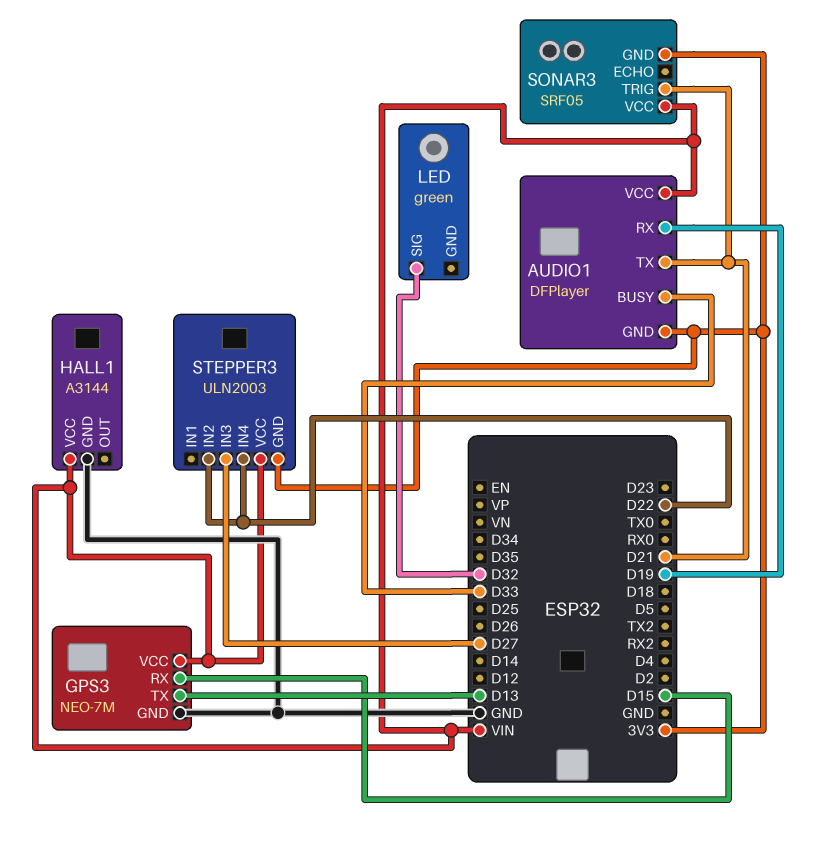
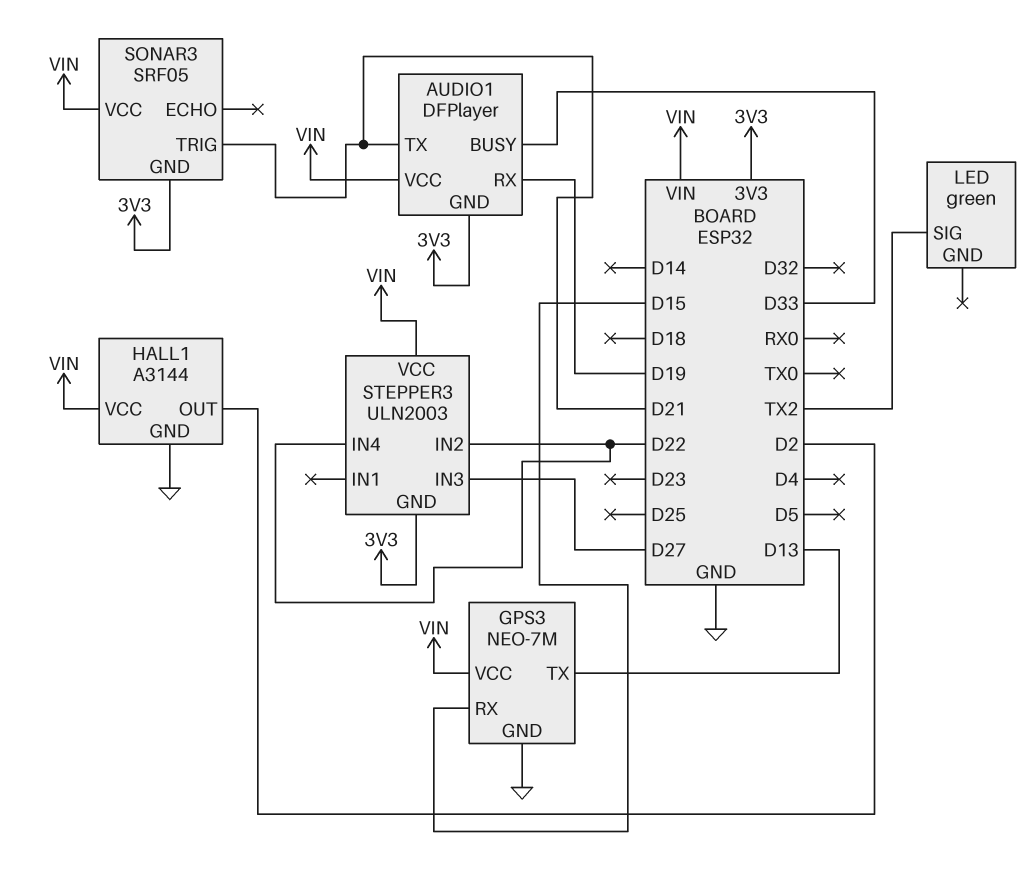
HALL1 pin OUT: none -> D2
LED pin SIG: D32 -> TX2

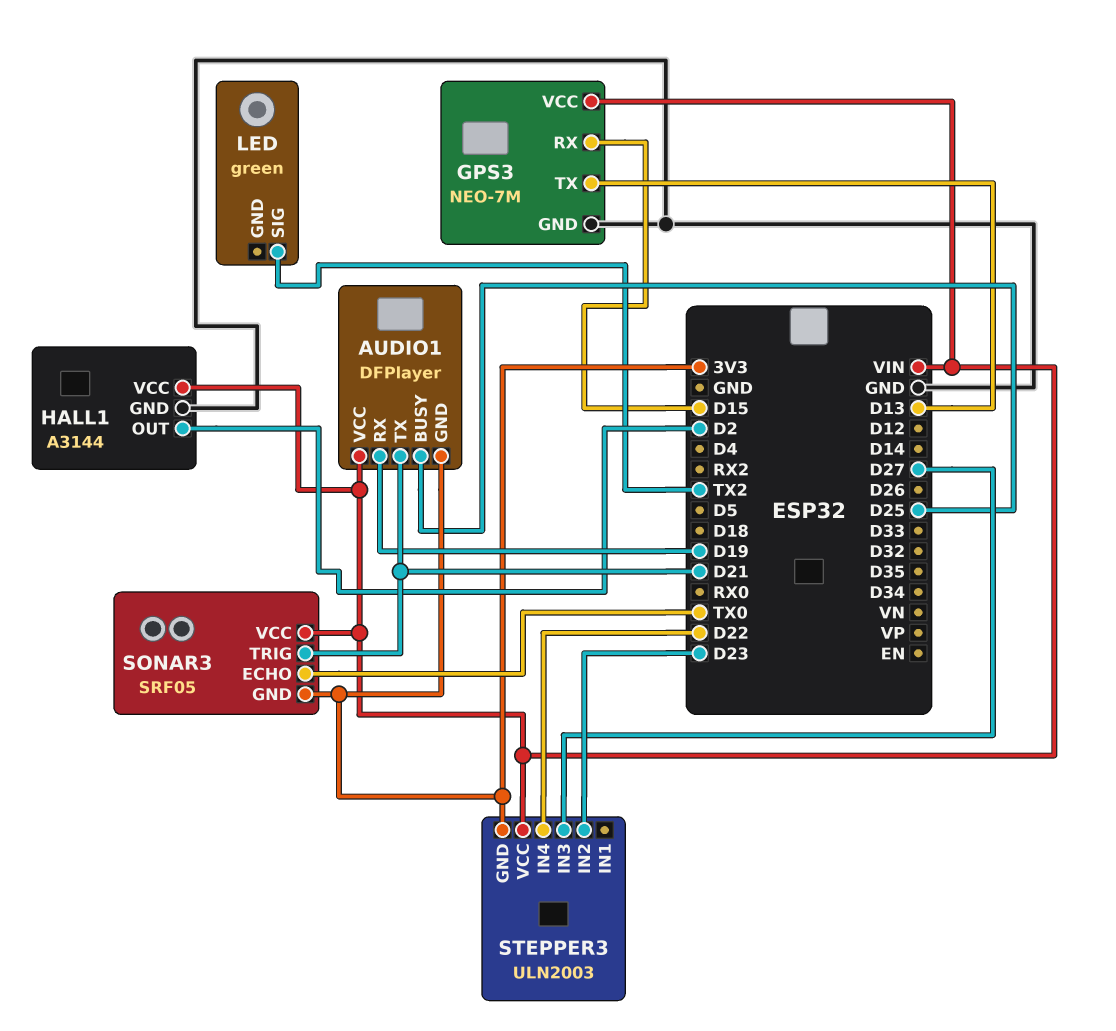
AUDIO1 pin BUSY: D33 -> D25
SONAR3 pin ECHO: none -> TX0
STEPPER3 pin IN2: D22 -> D23

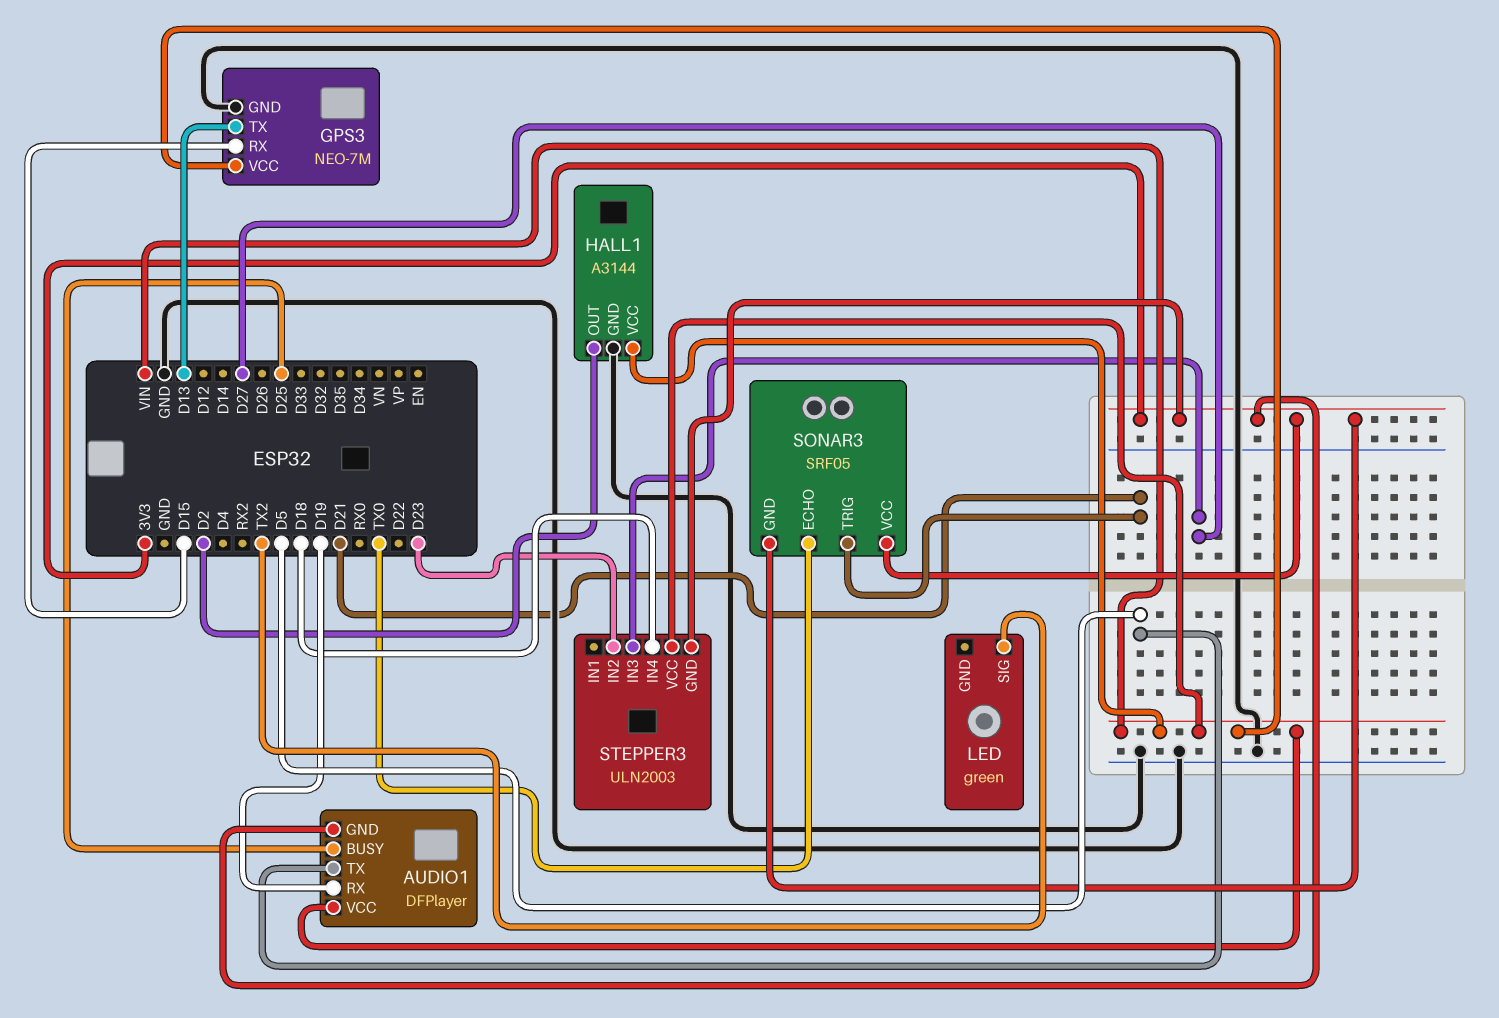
AUDIO1 pin TX: D21 -> D5
SONAR3 pin VCC: VIN -> 3V3
STEPPER3 pin IN4: D22 -> D18

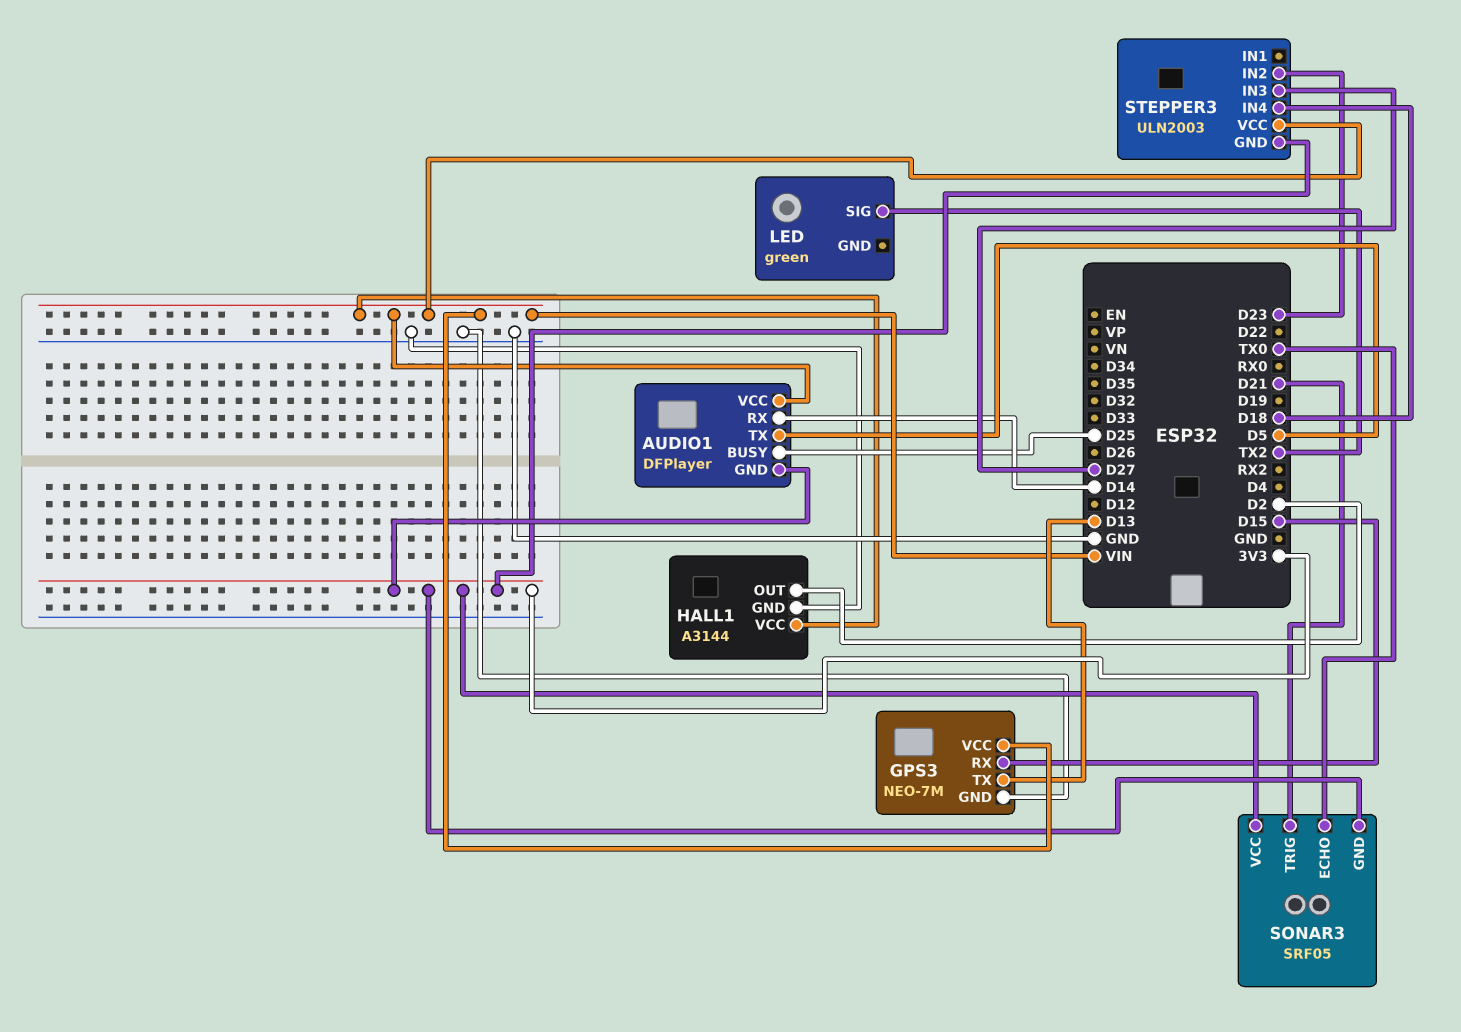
AUDIO1 pin RX: D19 -> D14

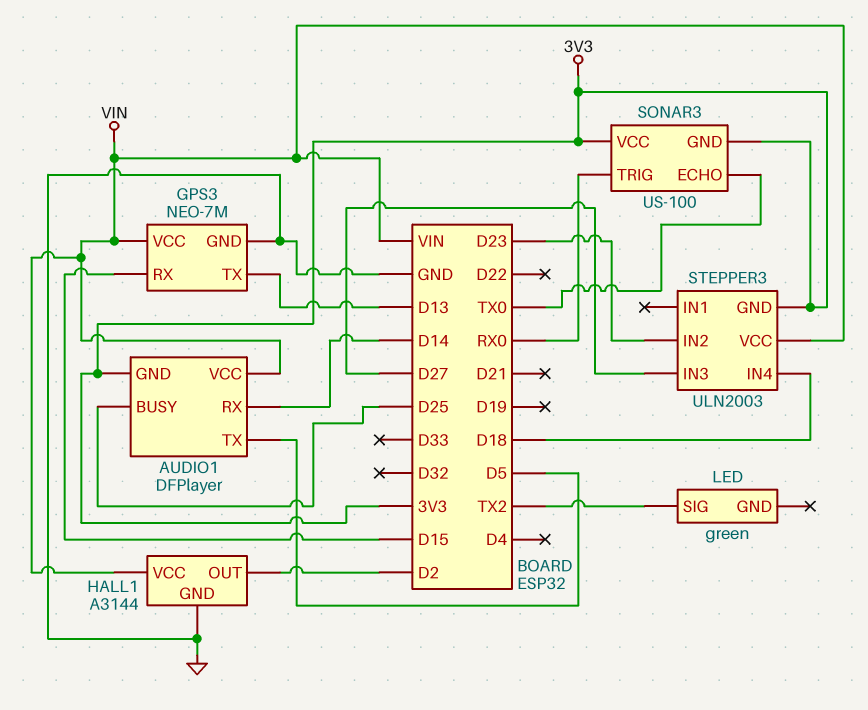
SONAR3: SRF05 -> US-100
SONAR3 pin TRIG: D21 -> RX0

